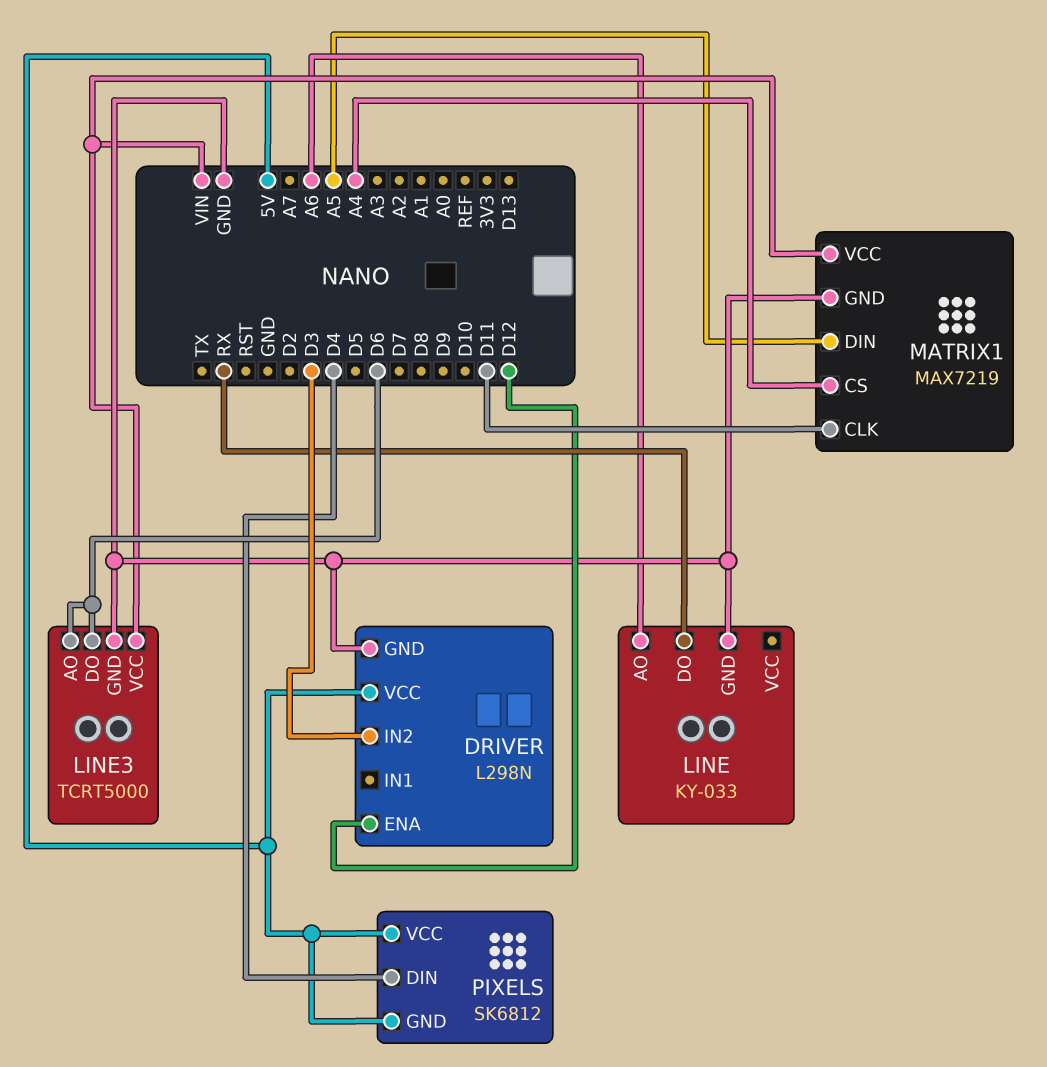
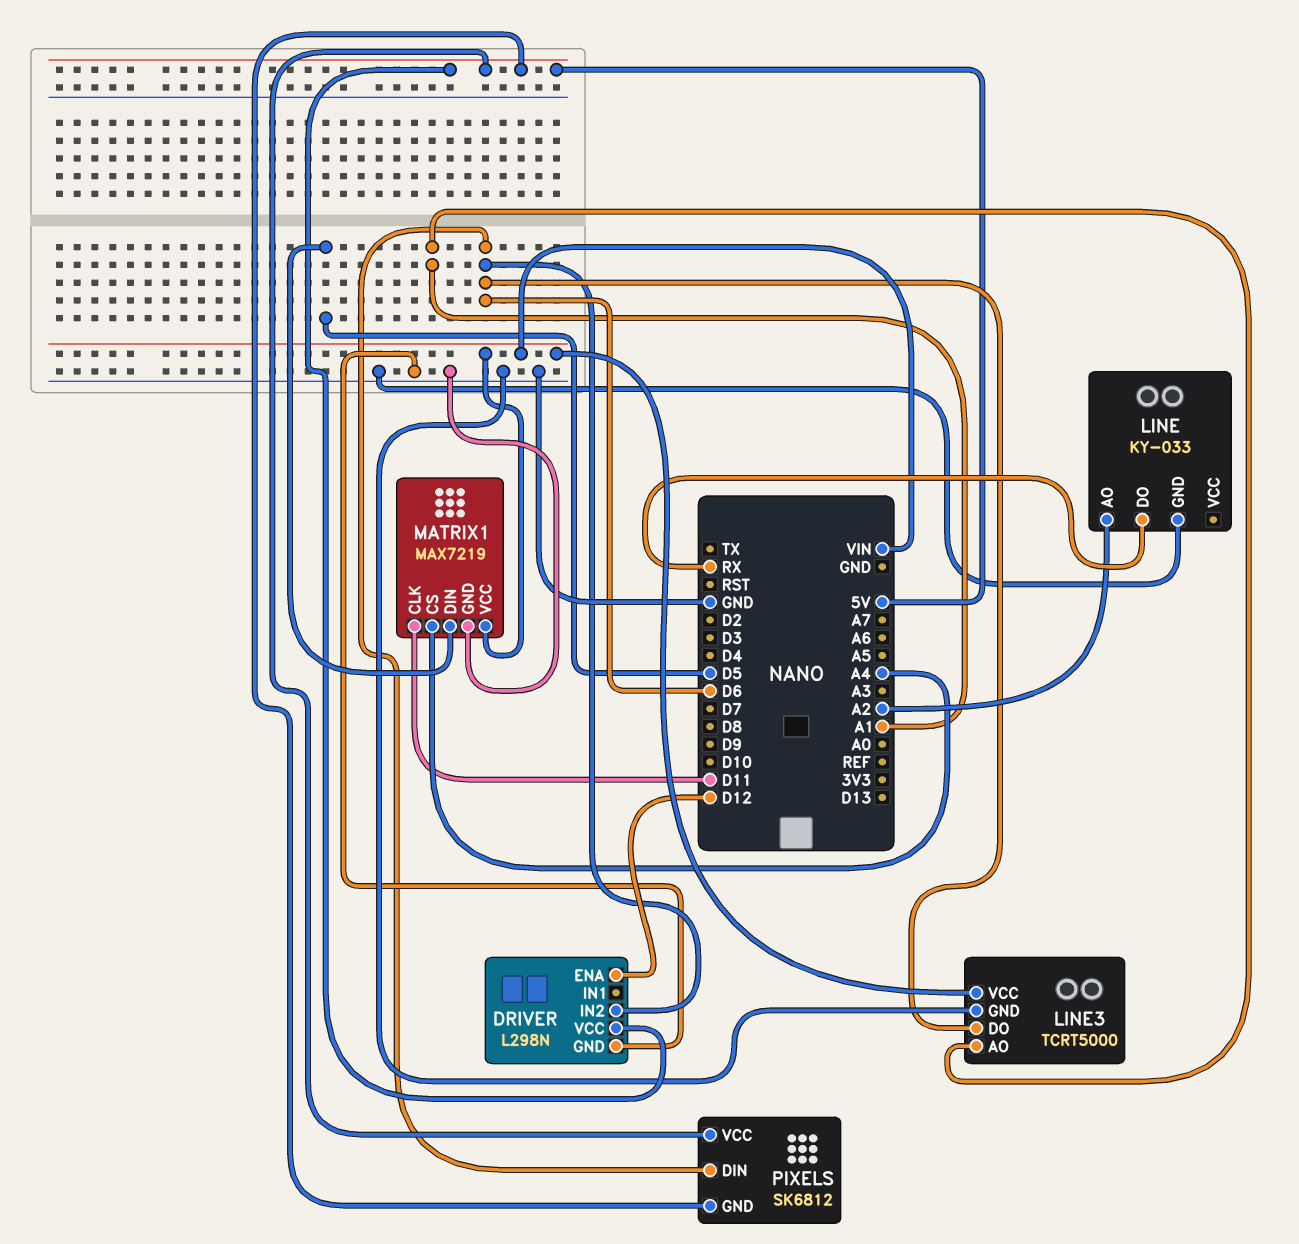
DRIVER pin IN2: D3 -> D6
LINE pin AO: A6 -> A2
LINE3 pin AO: D6 -> A1
MATRIX1 pin DIN: A5 -> D5
PIXELS pin DIN: D4 -> D6

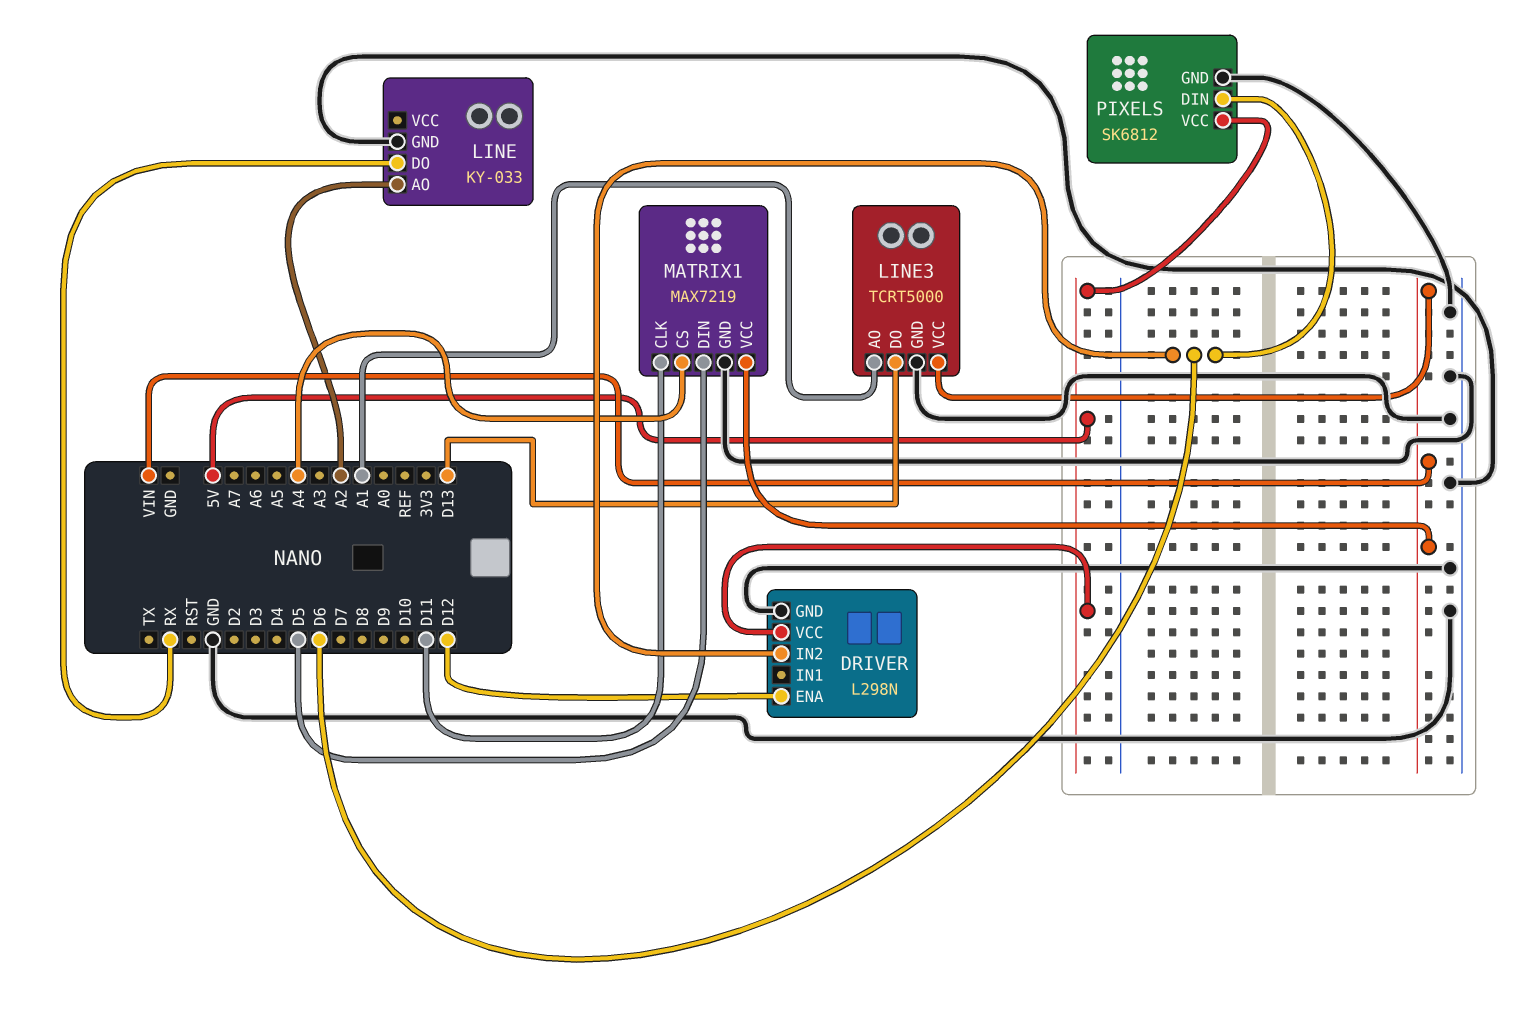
LINE3 pin DO: D6 -> D13
PIXELS pin GND: 5V -> GND

